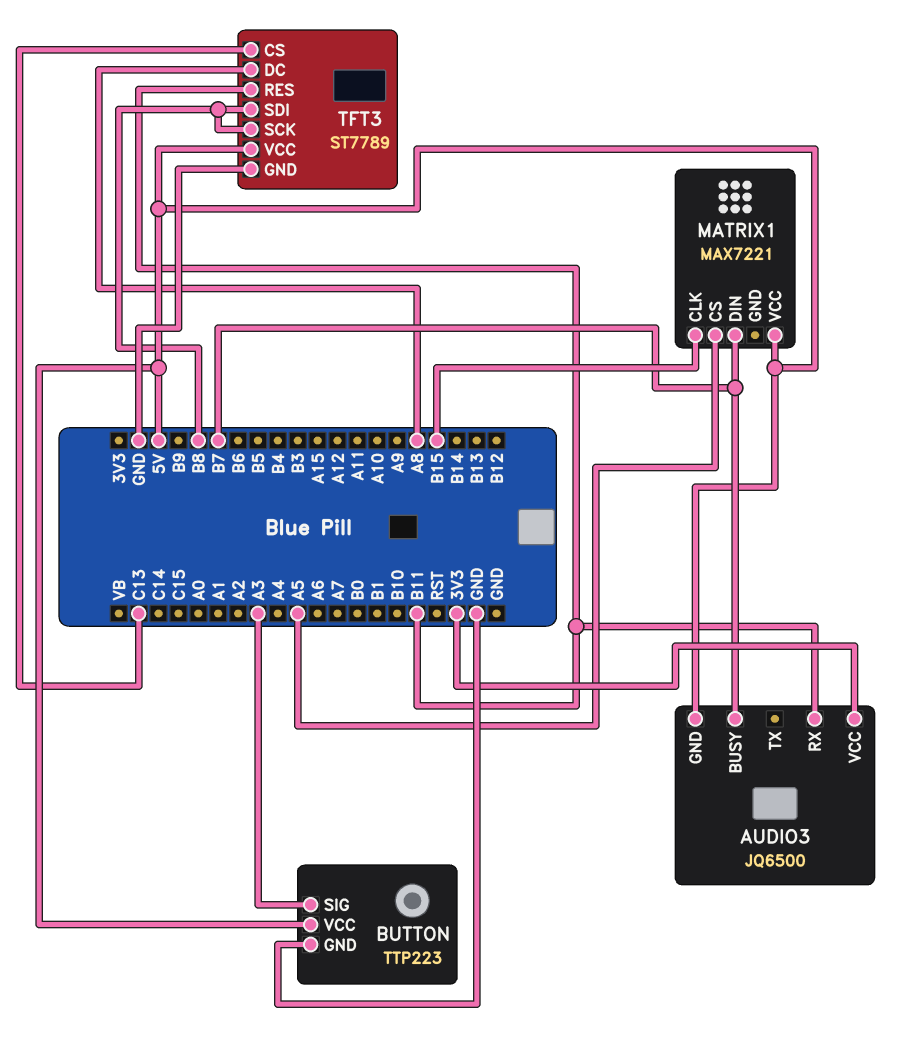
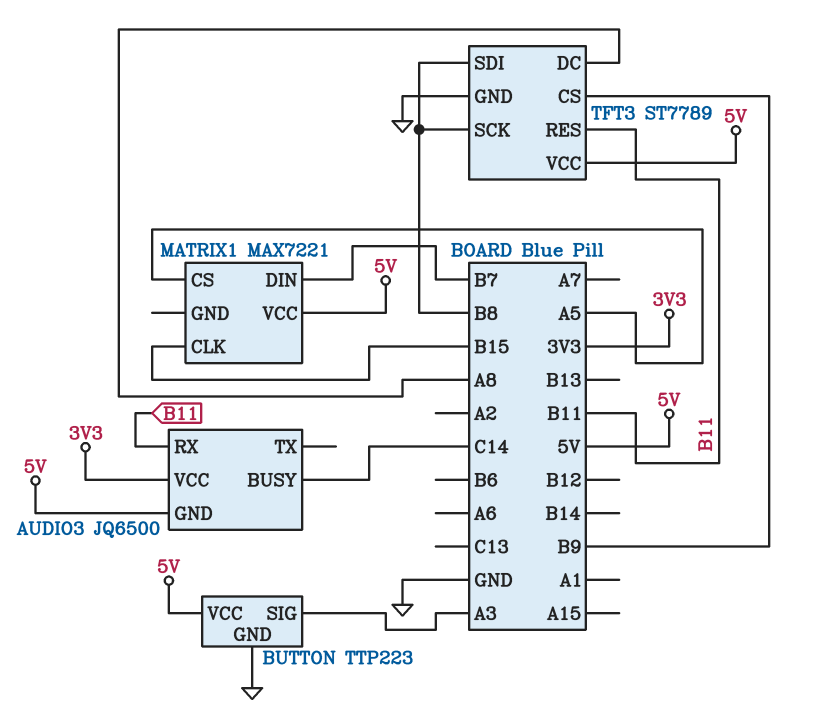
AUDIO3 pin BUSY: B7 -> C14
TFT3 pin CS: C13 -> B9

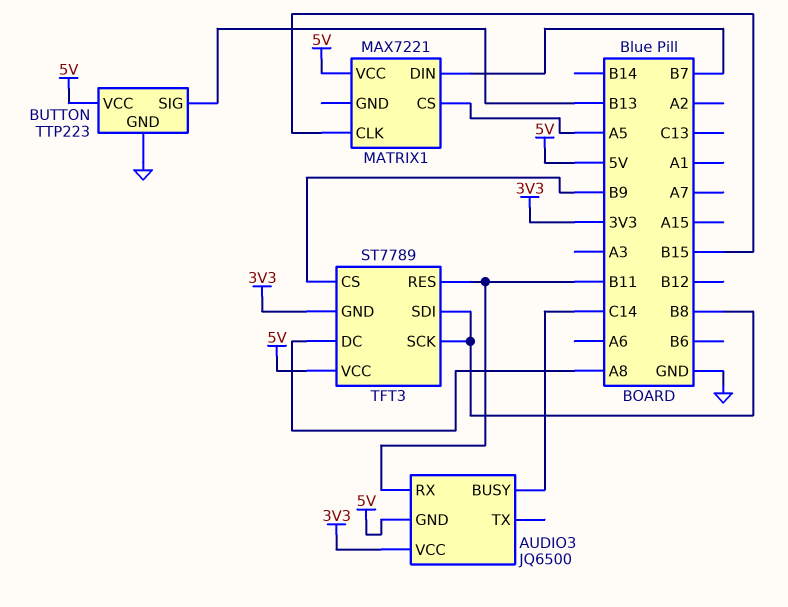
BUTTON pin SIG: A3 -> B13
TFT3 pin GND: GND -> 3V3

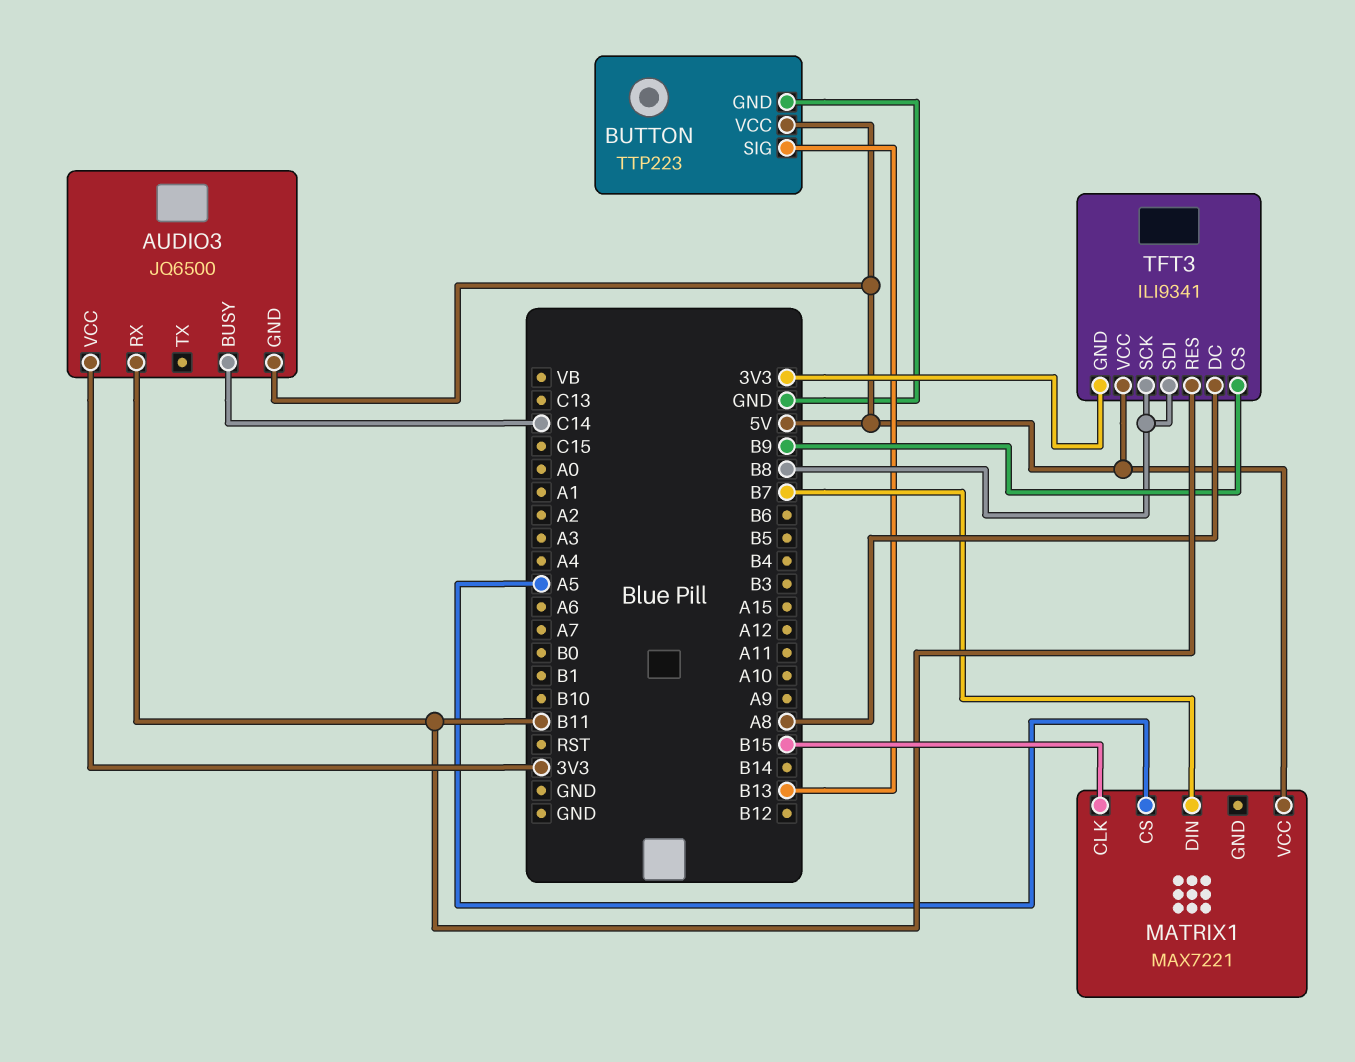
TFT3: ST7789 -> ILI9341

